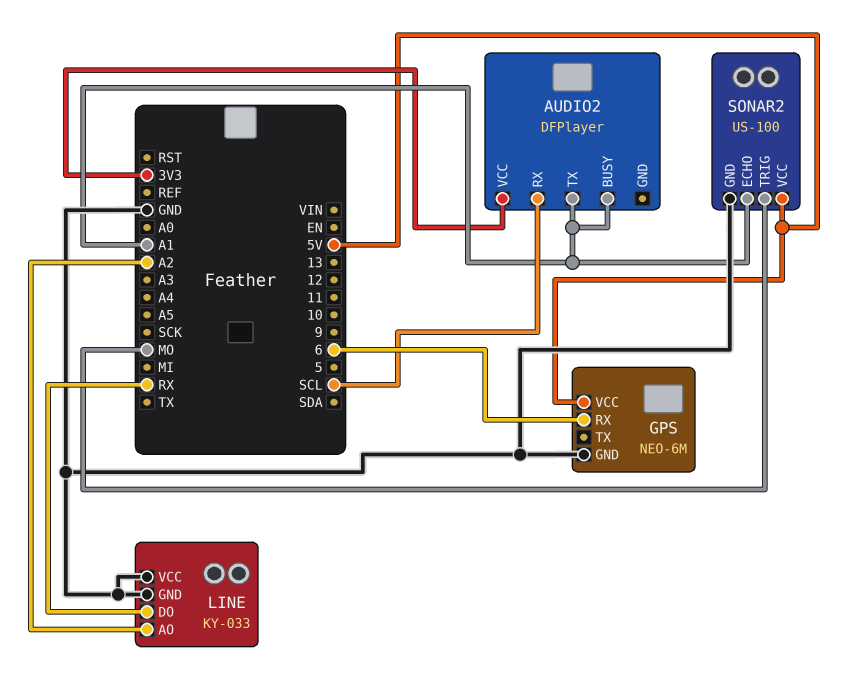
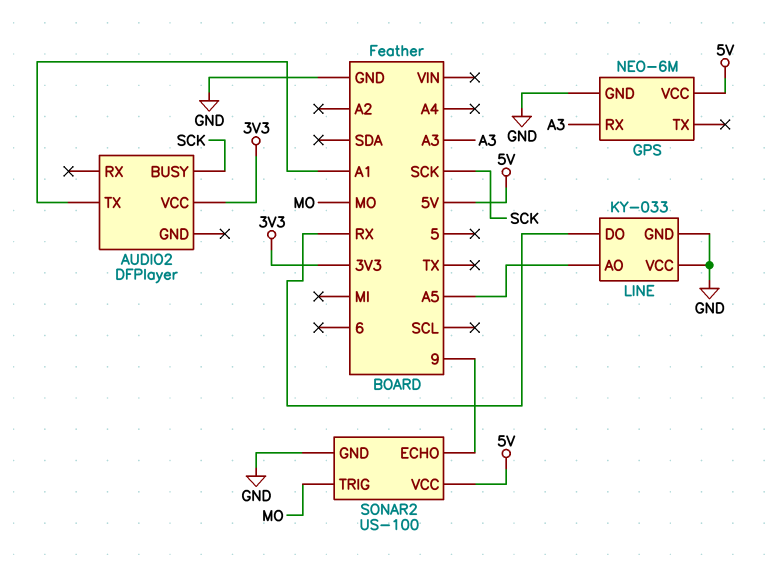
AUDIO2 pin BUSY: A1 -> SCK
AUDIO2 pin RX: SCL -> none
GPS pin RX: 6 -> A3
LINE pin AO: A2 -> A5
SONAR2 pin ECHO: A1 -> 9

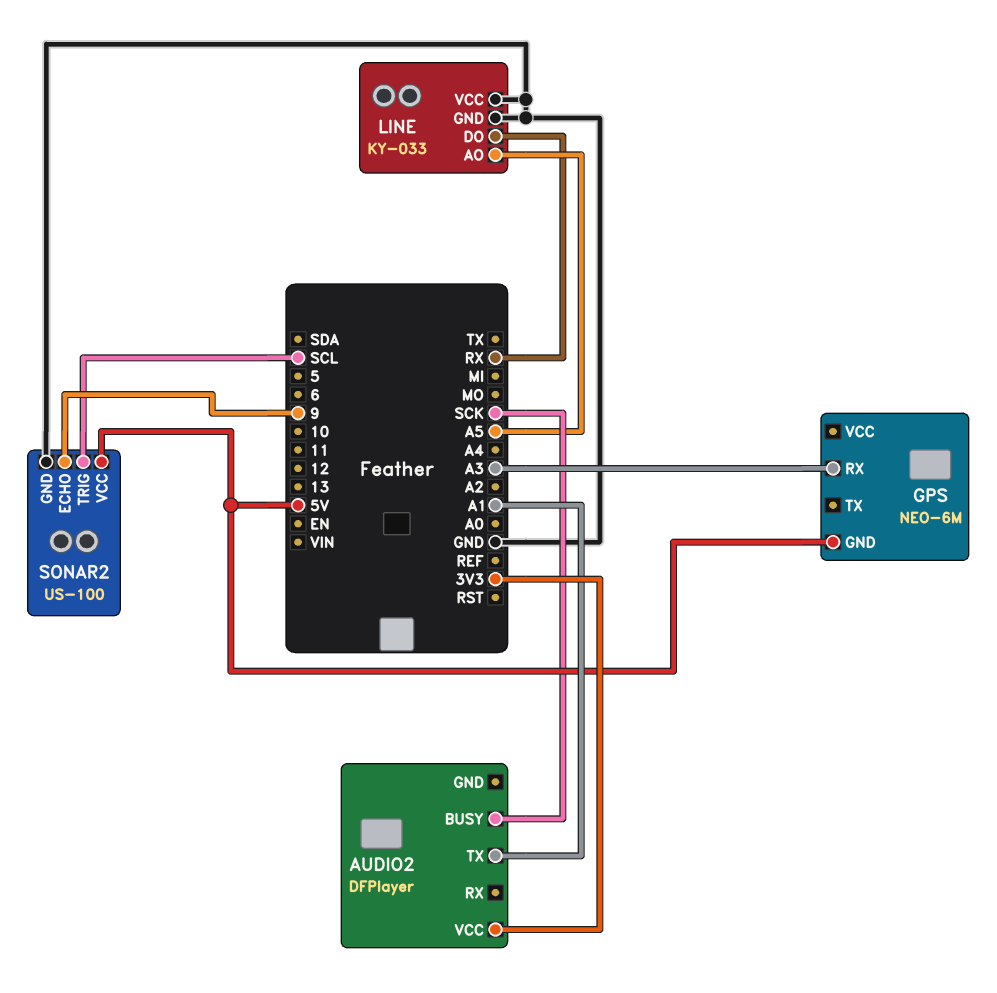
GPS pin GND: GND -> 5V
GPS pin VCC: 5V -> none
SONAR2 pin TRIG: MO -> SCL

